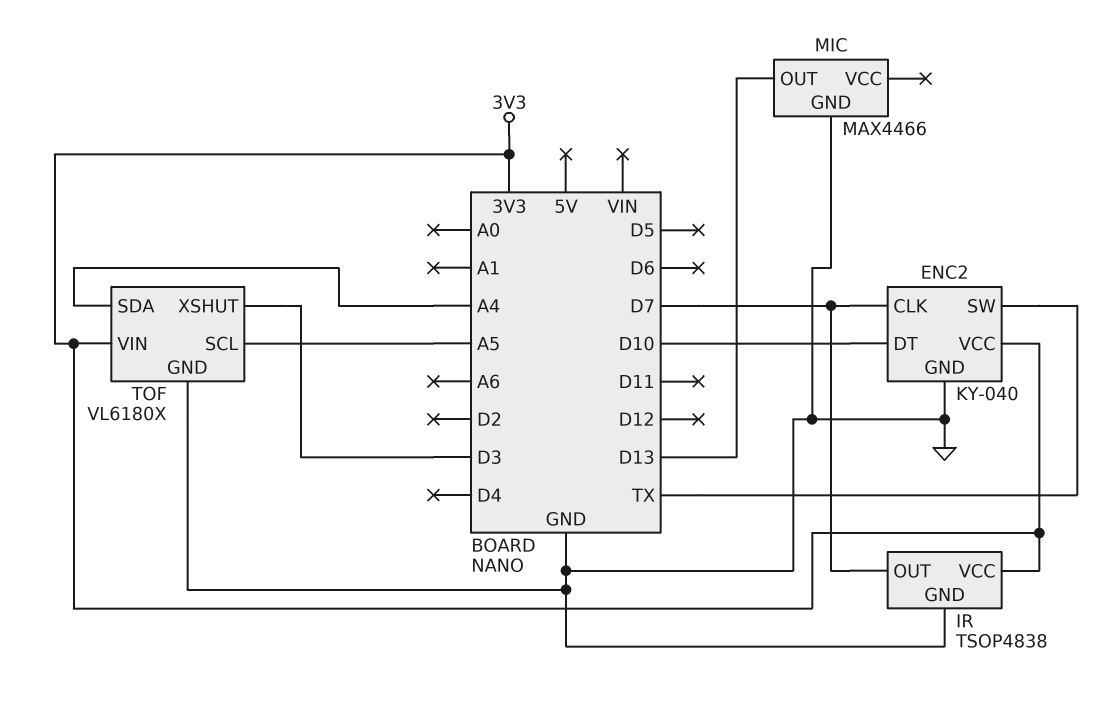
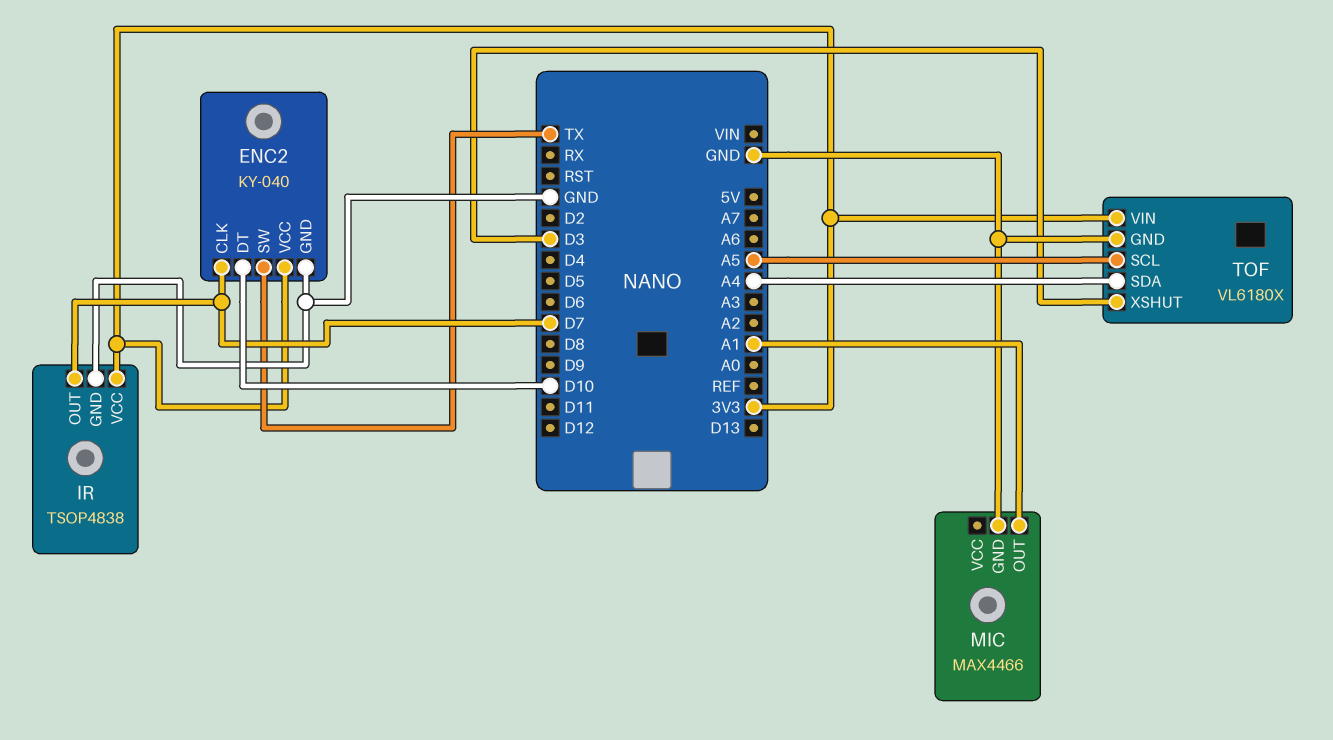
MIC pin OUT: D13 -> A1

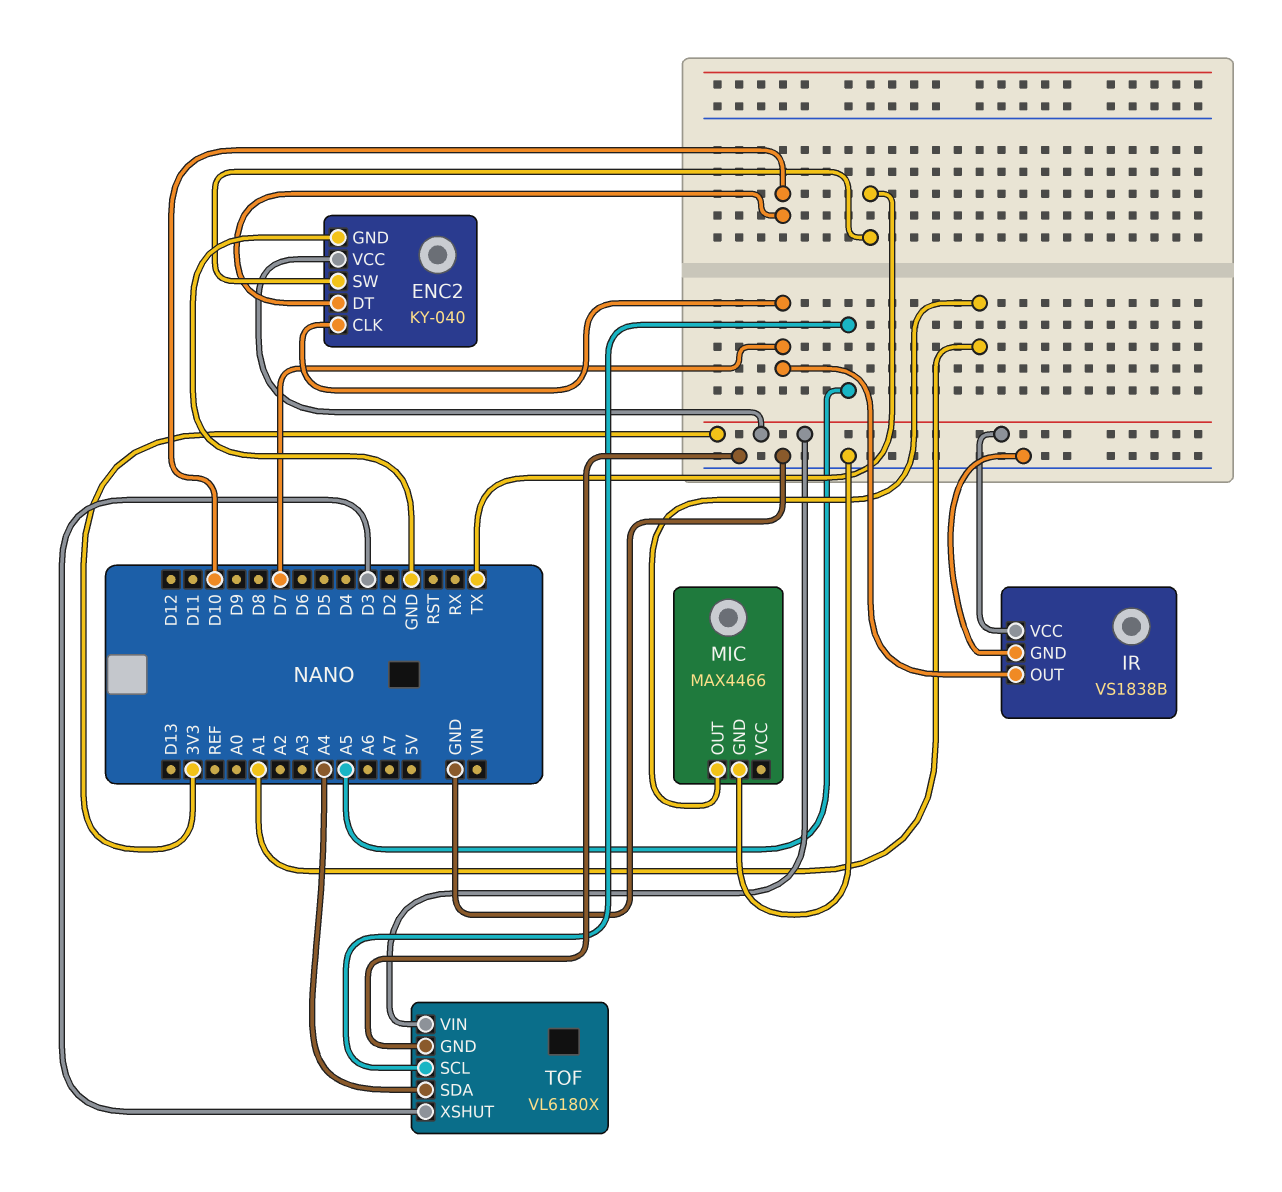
IR: TSOP4838 -> VS1838B

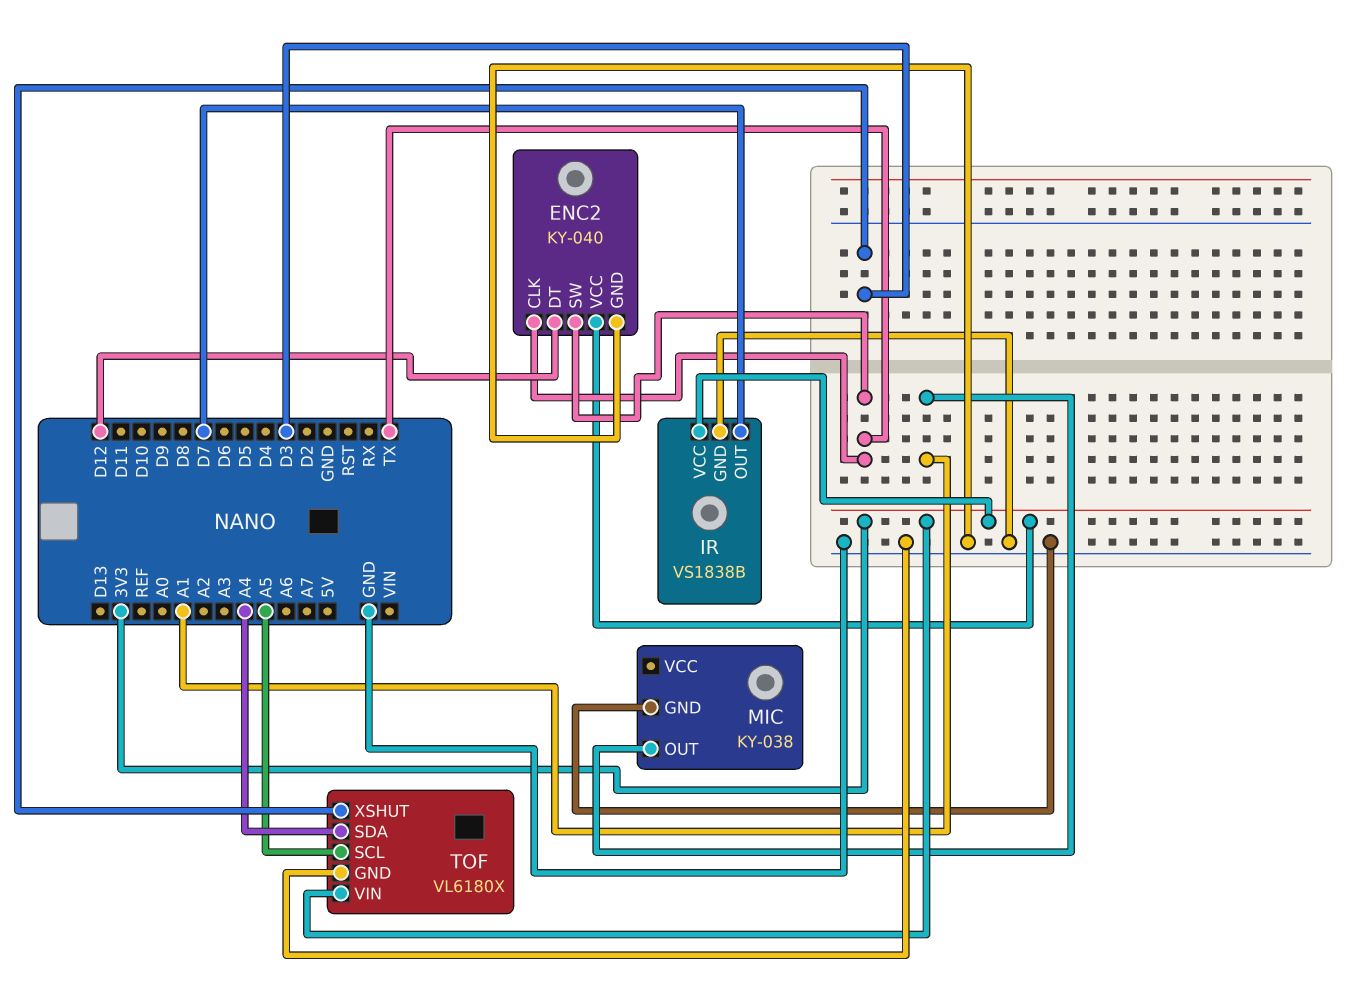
ENC2 pin CLK: D7 -> TX
ENC2 pin DT: D10 -> D12
MIC: MAX4466 -> KY-038

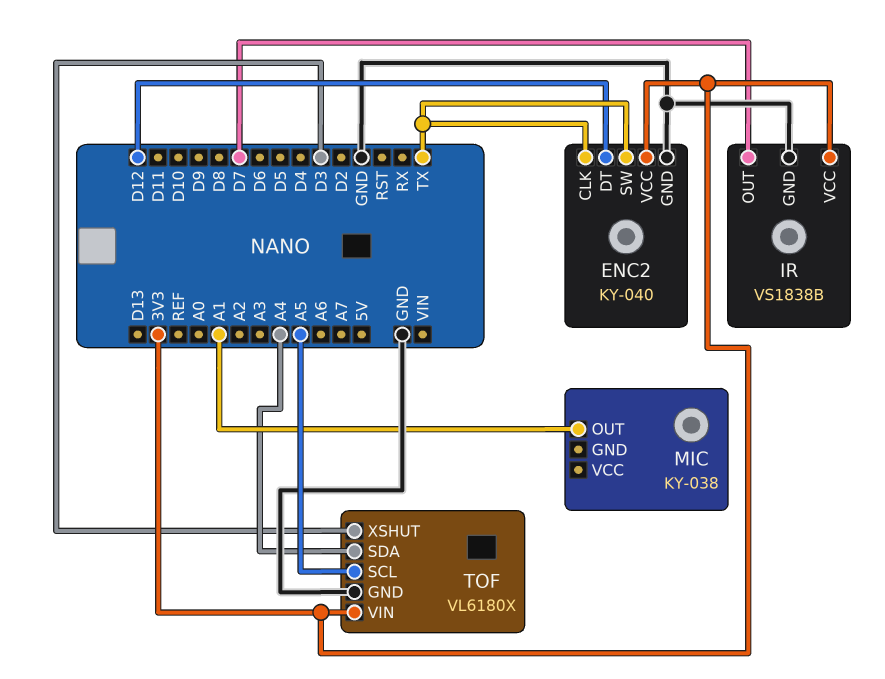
MIC pin GND: GND -> none

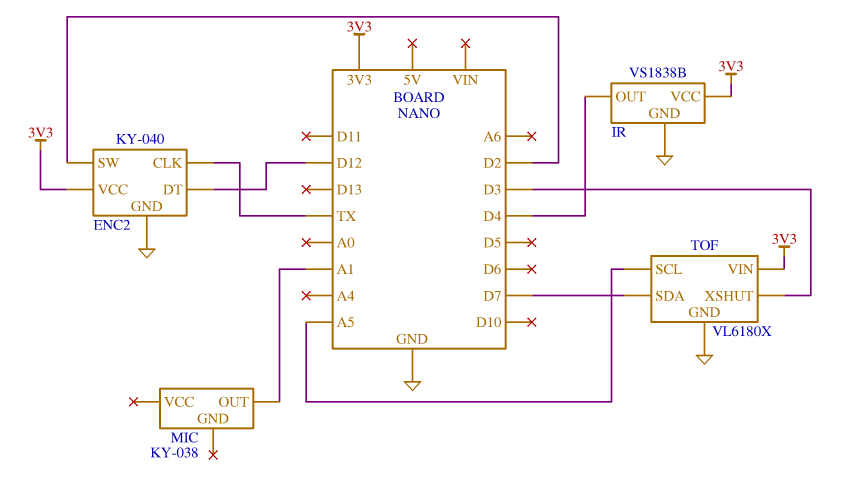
ENC2 pin SW: TX -> D2
IR pin OUT: D7 -> D4
TOF pin SDA: A4 -> D7

